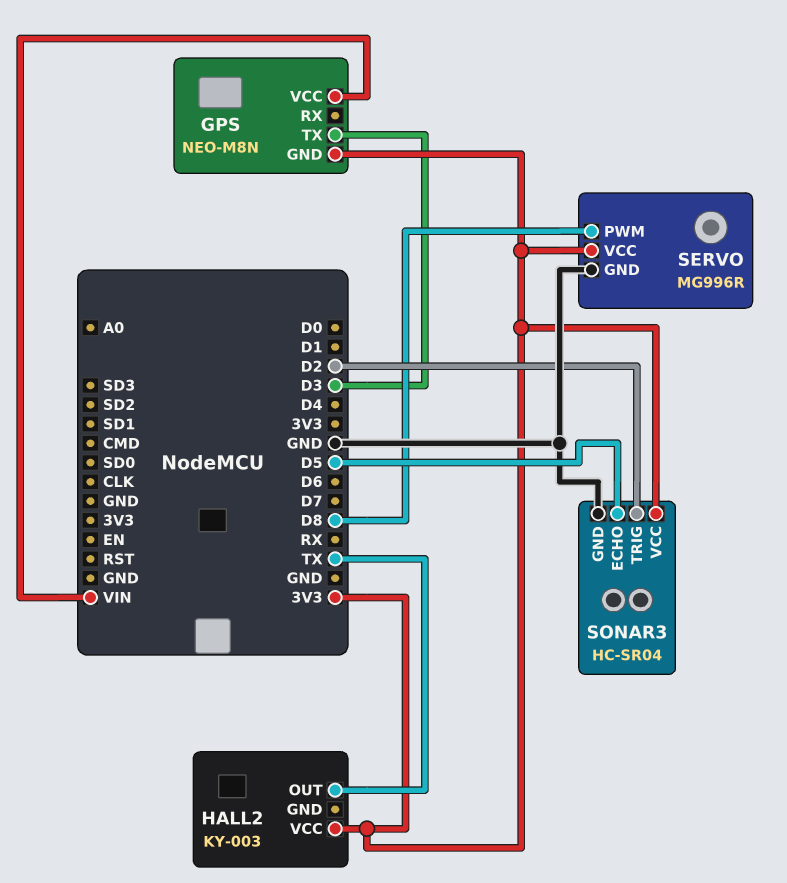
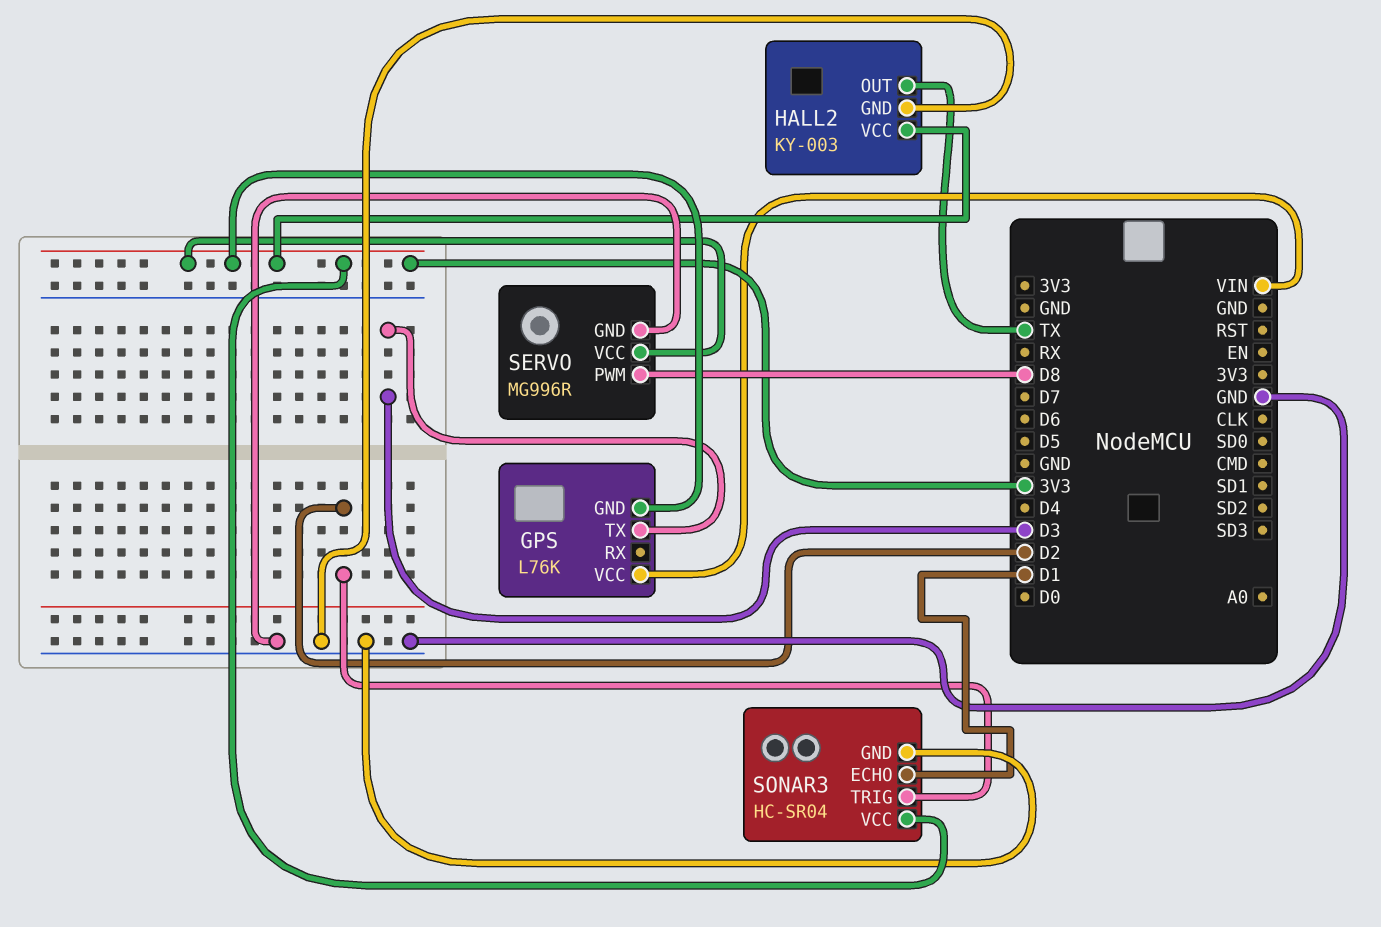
GPS: NEO-M8N -> L76K
HALL2 pin GND: none -> GND
SONAR3 pin ECHO: D5 -> D1

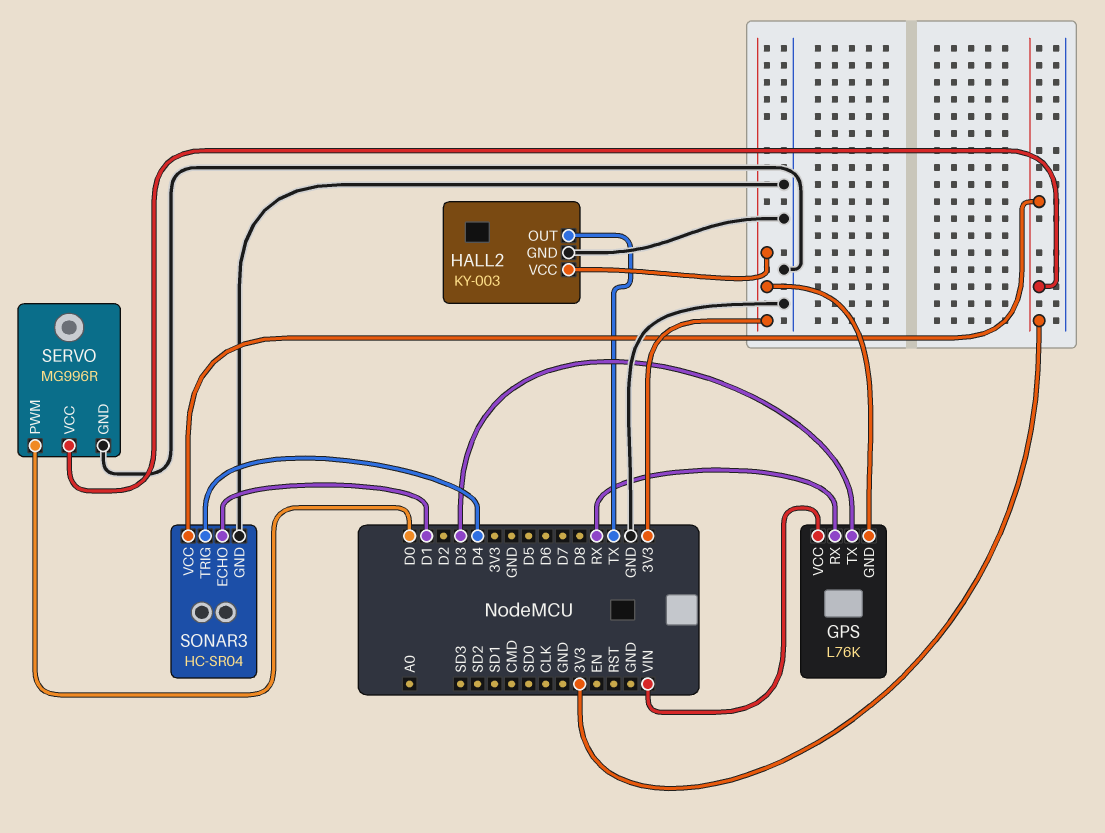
GPS pin RX: none -> RX
SERVO pin PWM: D8 -> D0
SONAR3 pin TRIG: D2 -> D4

